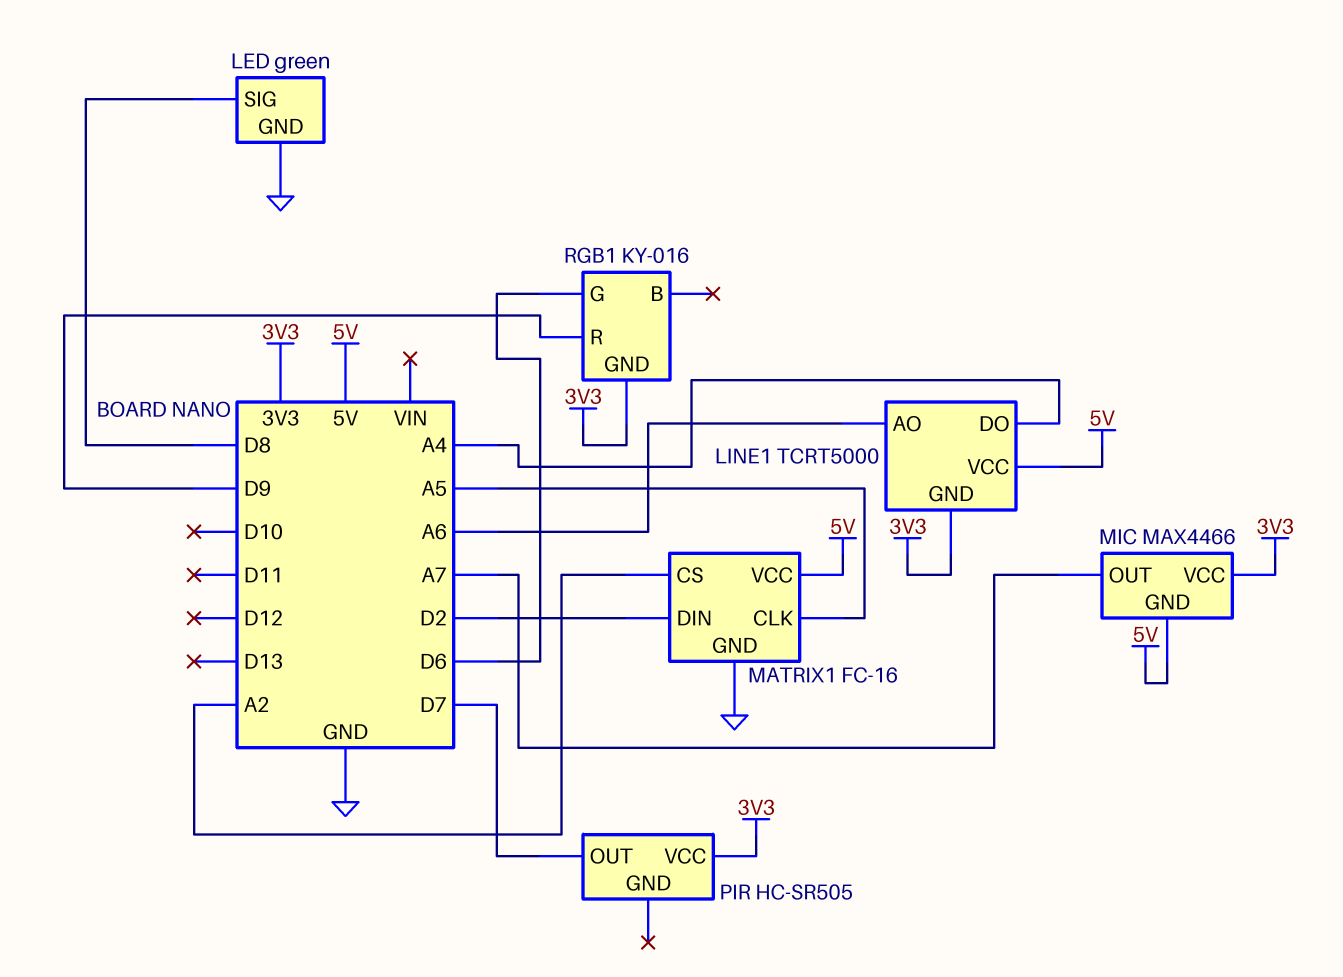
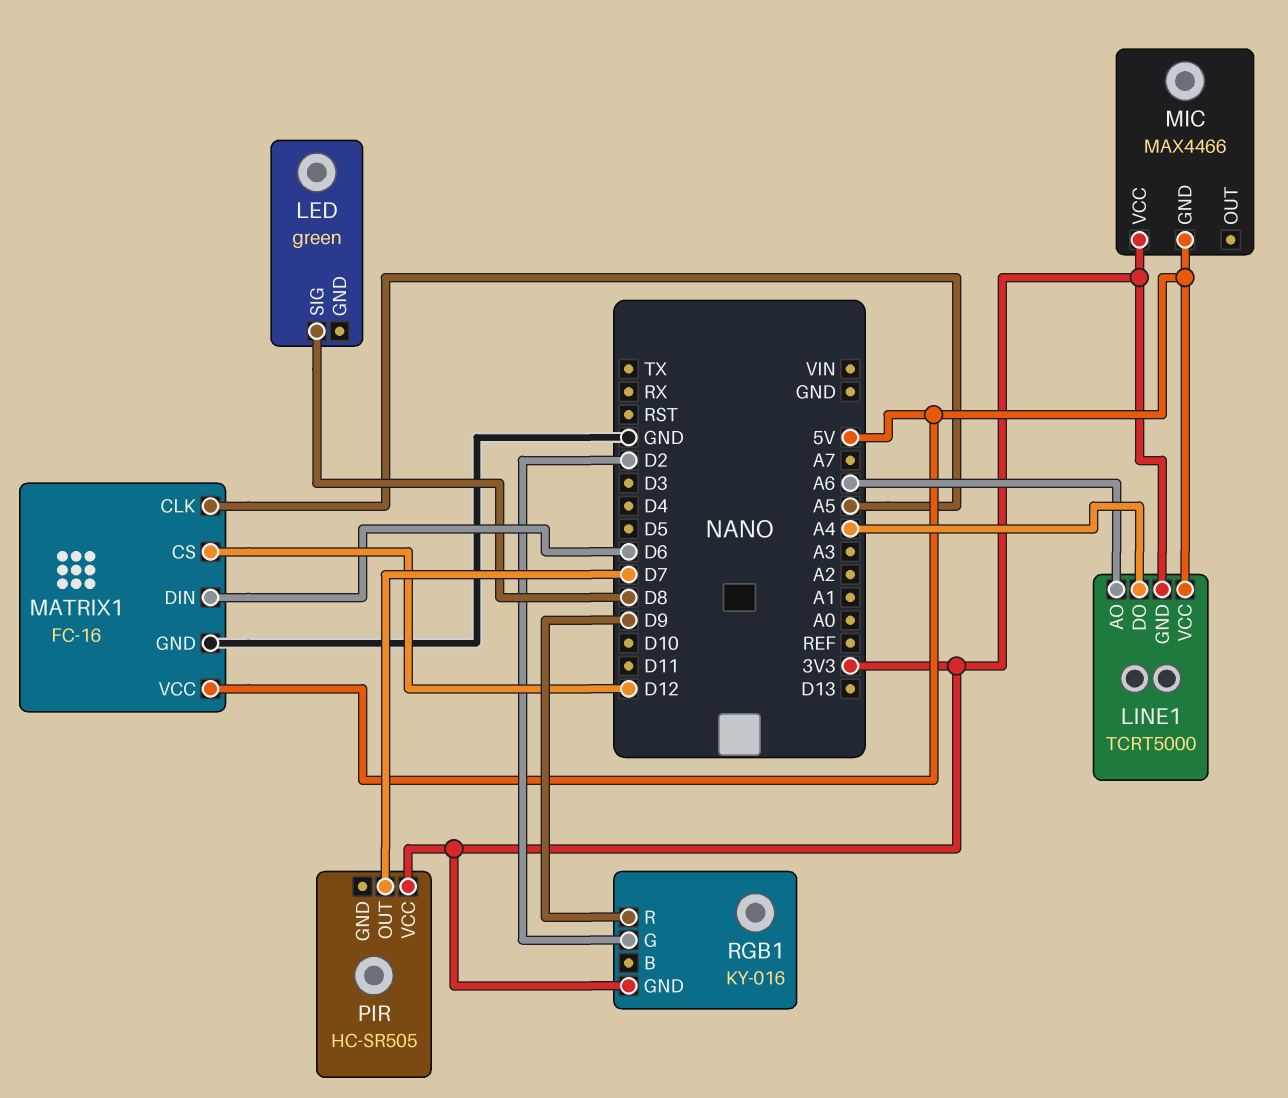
LED pin GND: GND -> none
MATRIX1 pin CS: A2 -> D12
MATRIX1 pin DIN: D2 -> D6
MIC pin OUT: A7 -> none
RGB1 pin G: D6 -> D2

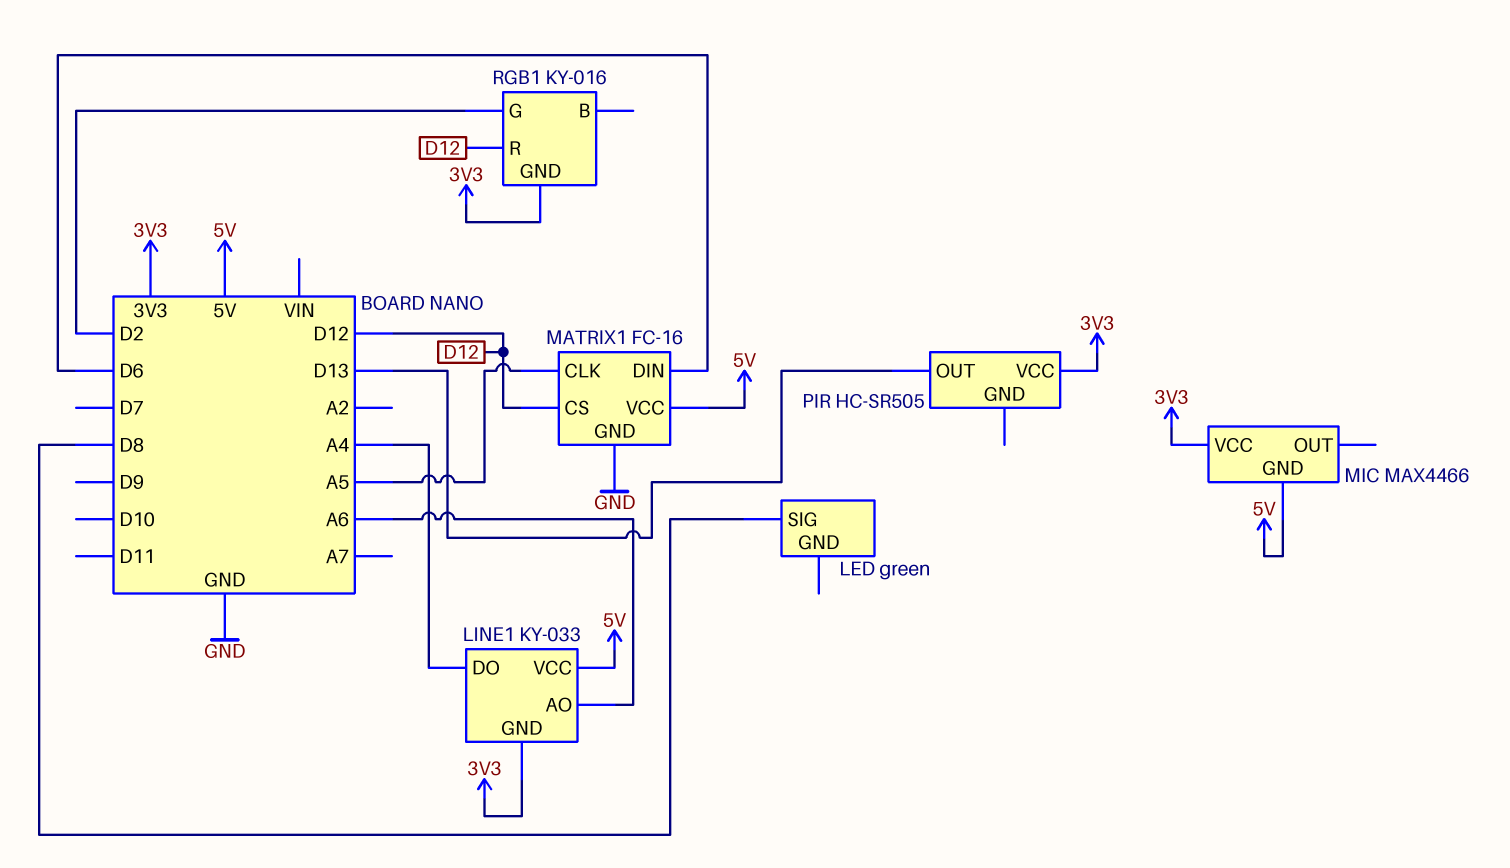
LINE1: TCRT5000 -> KY-033
PIR pin OUT: D7 -> D13
RGB1 pin R: D9 -> D12

